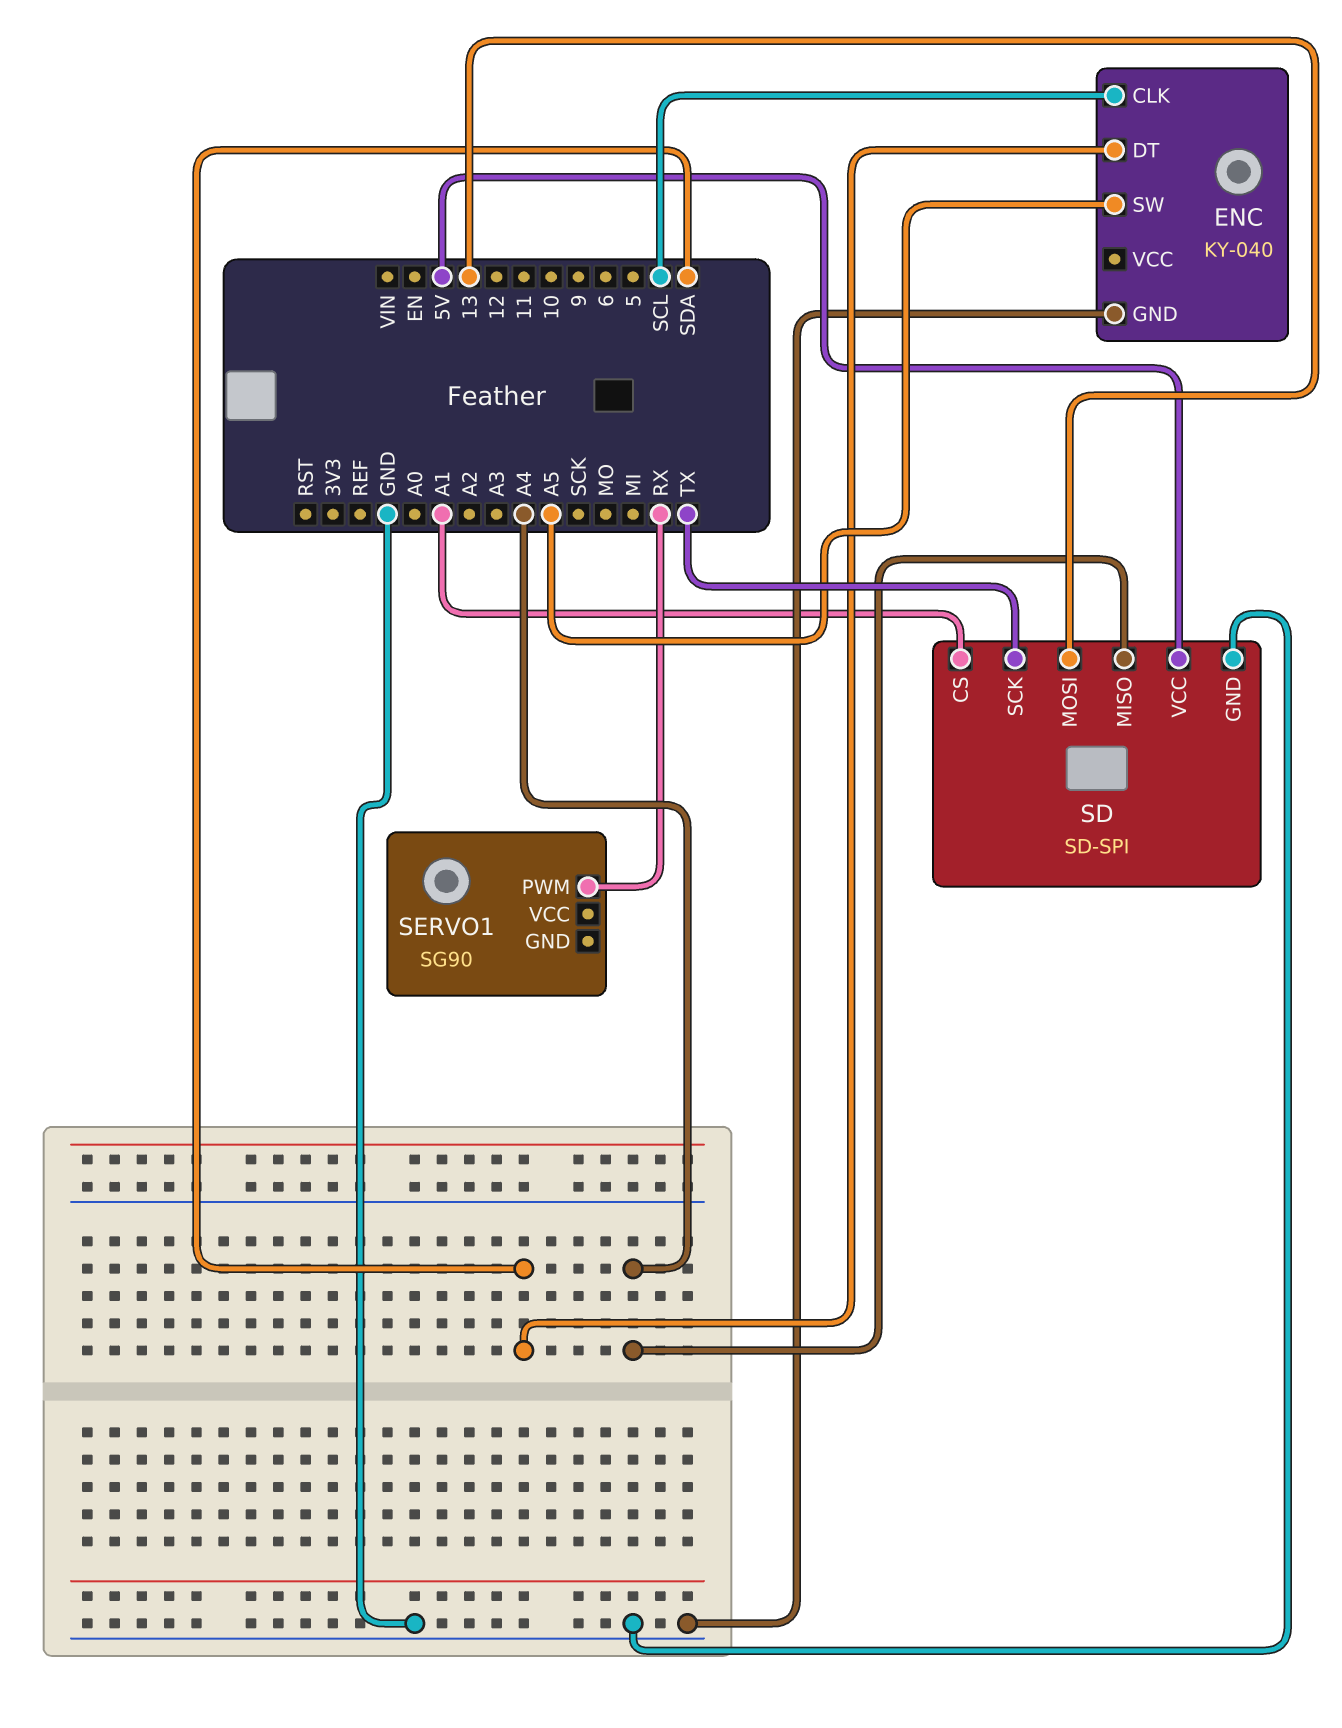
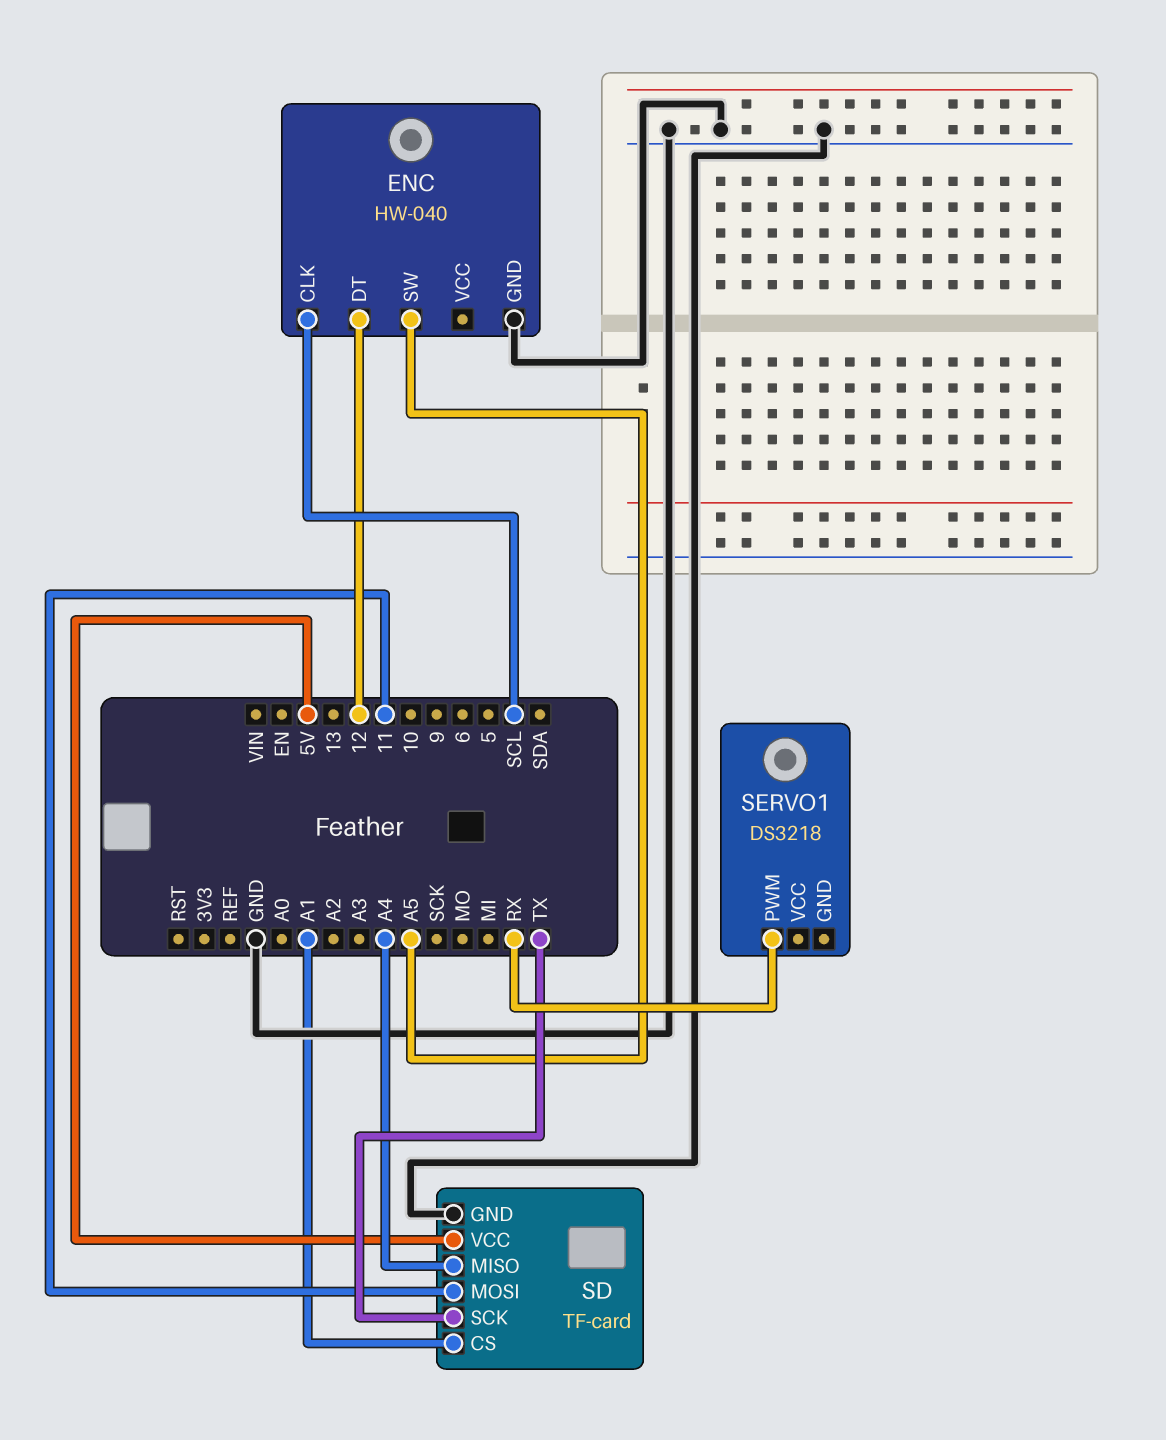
ENC: KY-040 -> HW-040
ENC pin DT: SDA -> 12
SD: SD-SPI -> TF-card
SD pin MOSI: 13 -> 11
SERVO1: SG90 -> DS3218

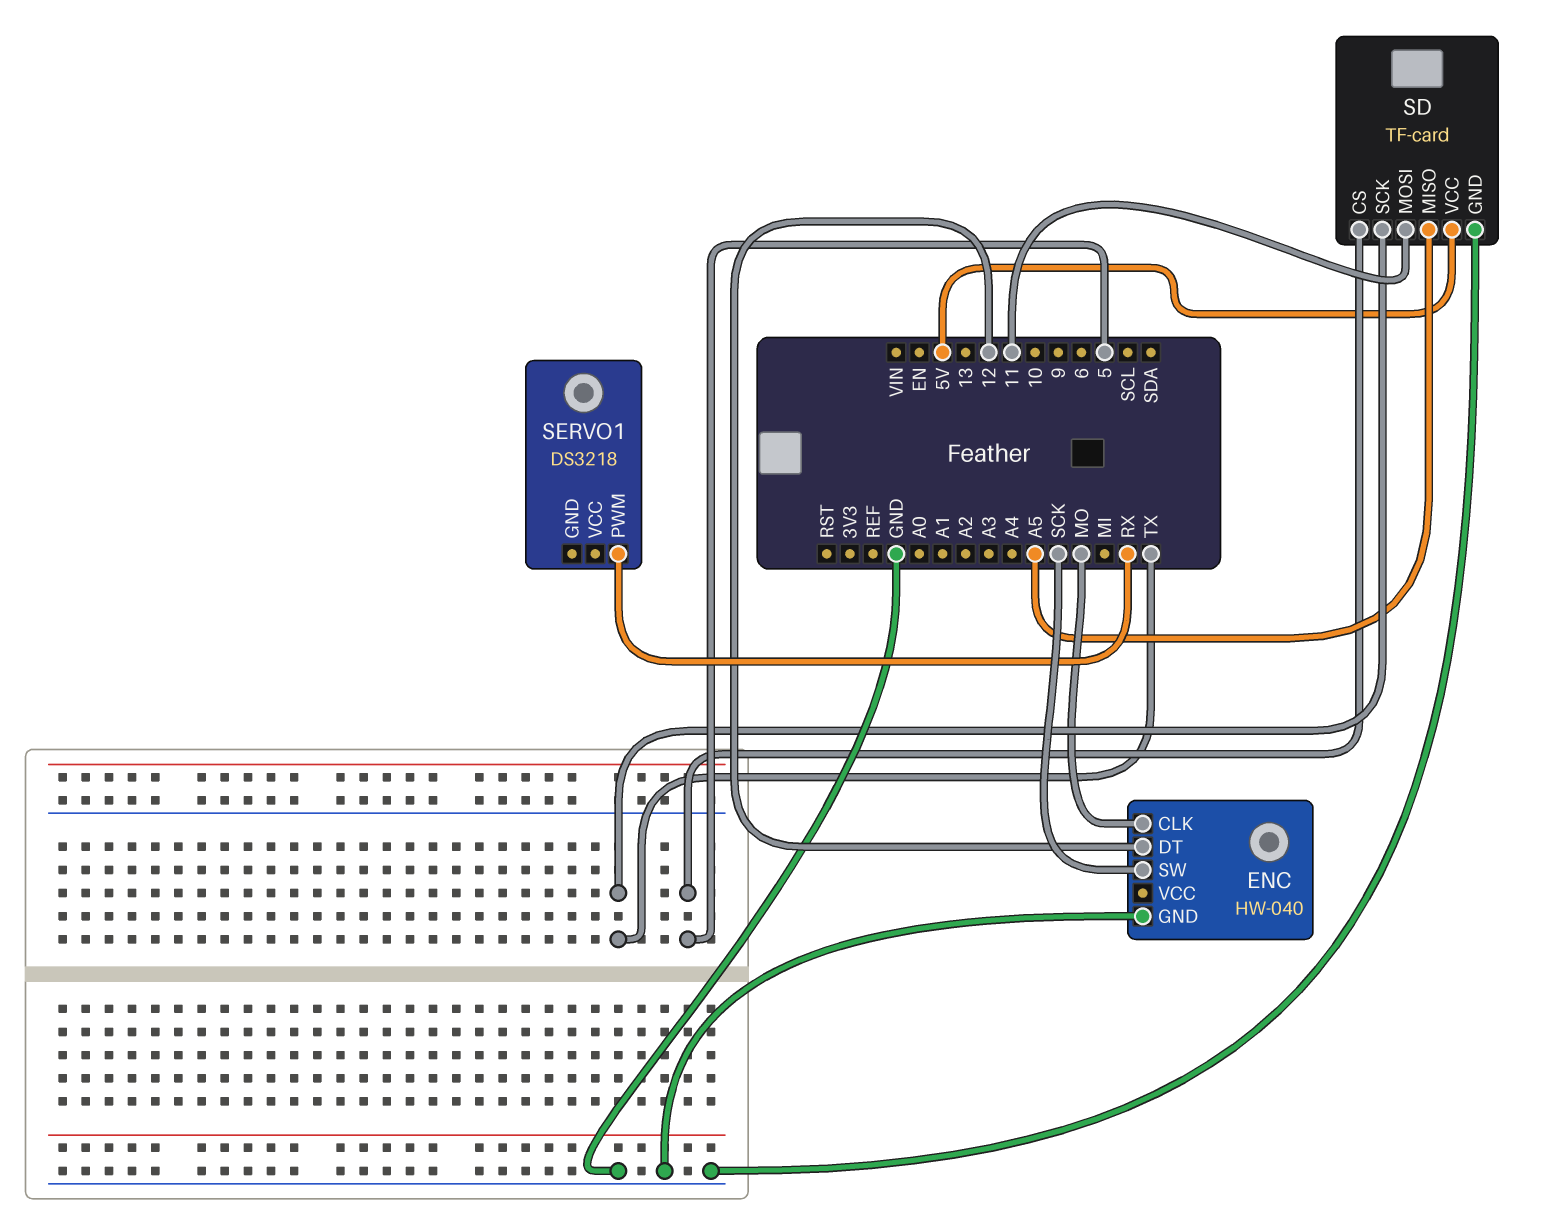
ENC pin CLK: SCL -> MO
ENC pin SW: A5 -> SCK
SD pin CS: A1 -> 5
SD pin MISO: A4 -> A5

